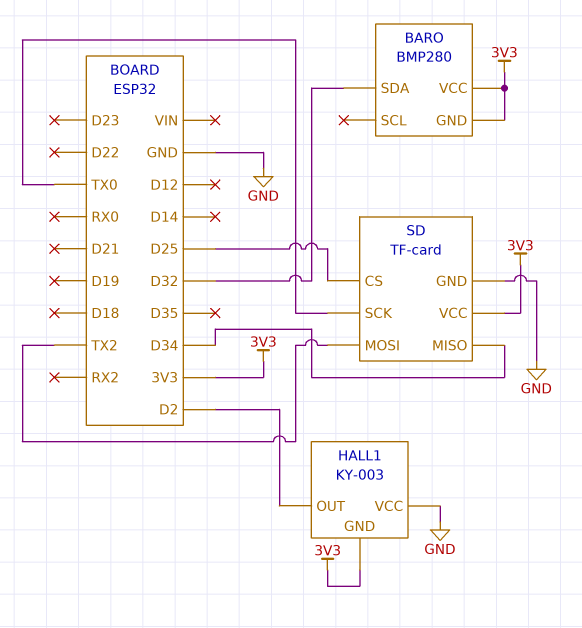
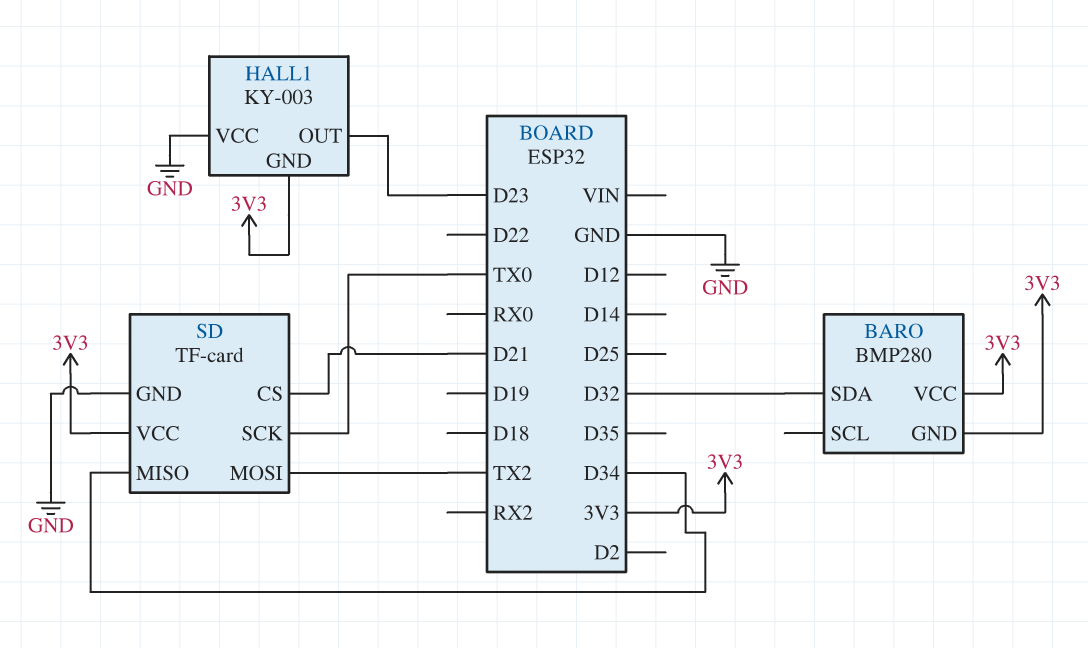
HALL1 pin OUT: D2 -> D23
SD pin CS: D25 -> D21

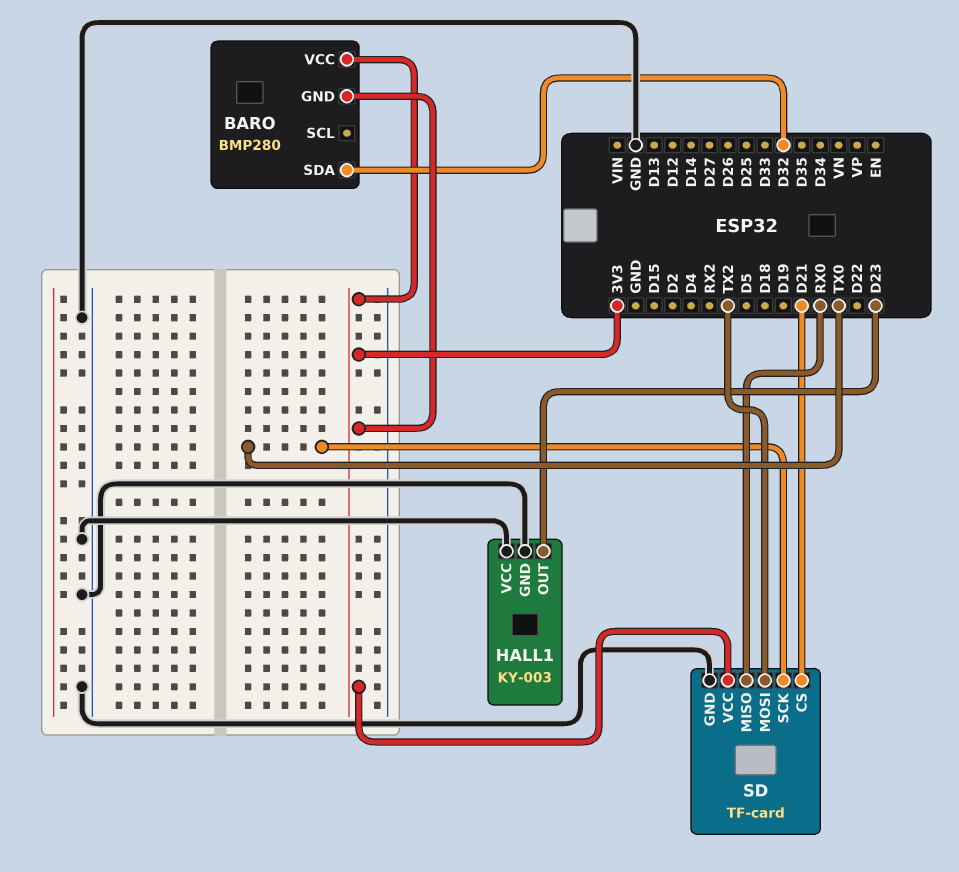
HALL1 pin GND: 3V3 -> GND
SD pin MISO: D34 -> RX0

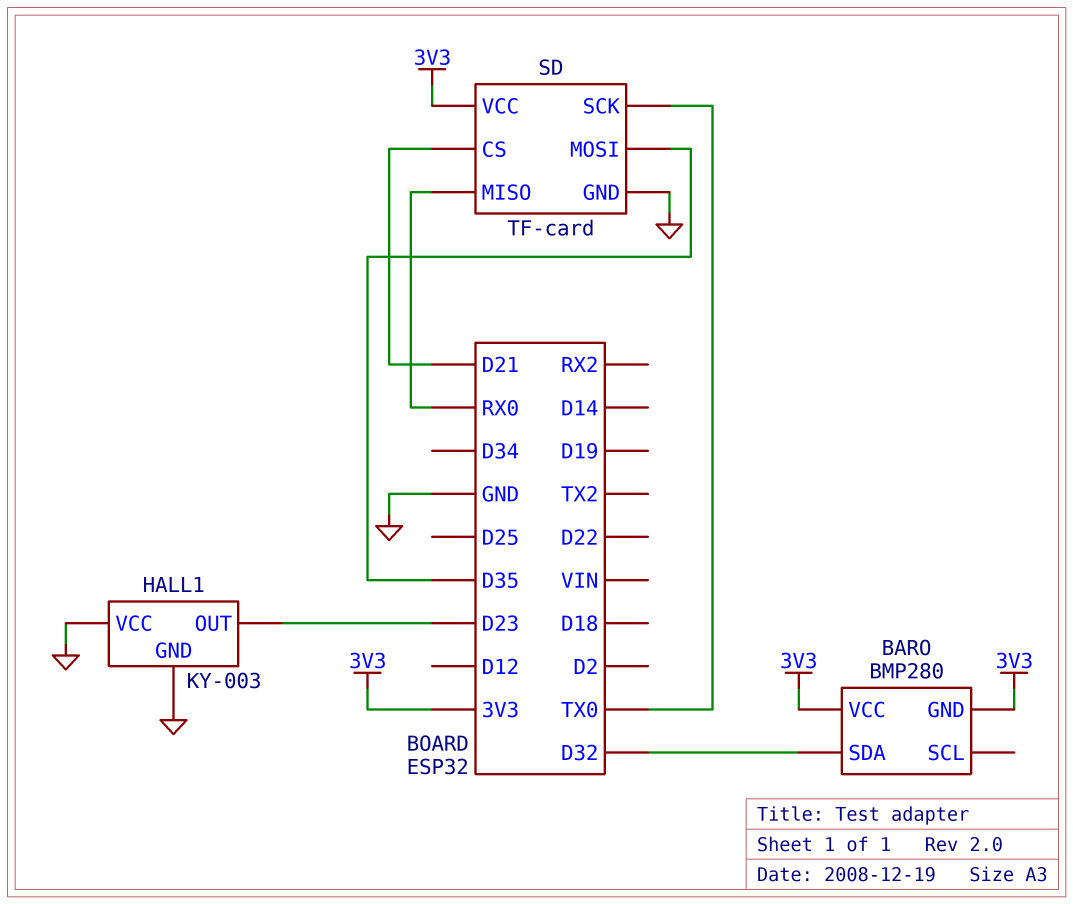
SD pin MOSI: TX2 -> D35

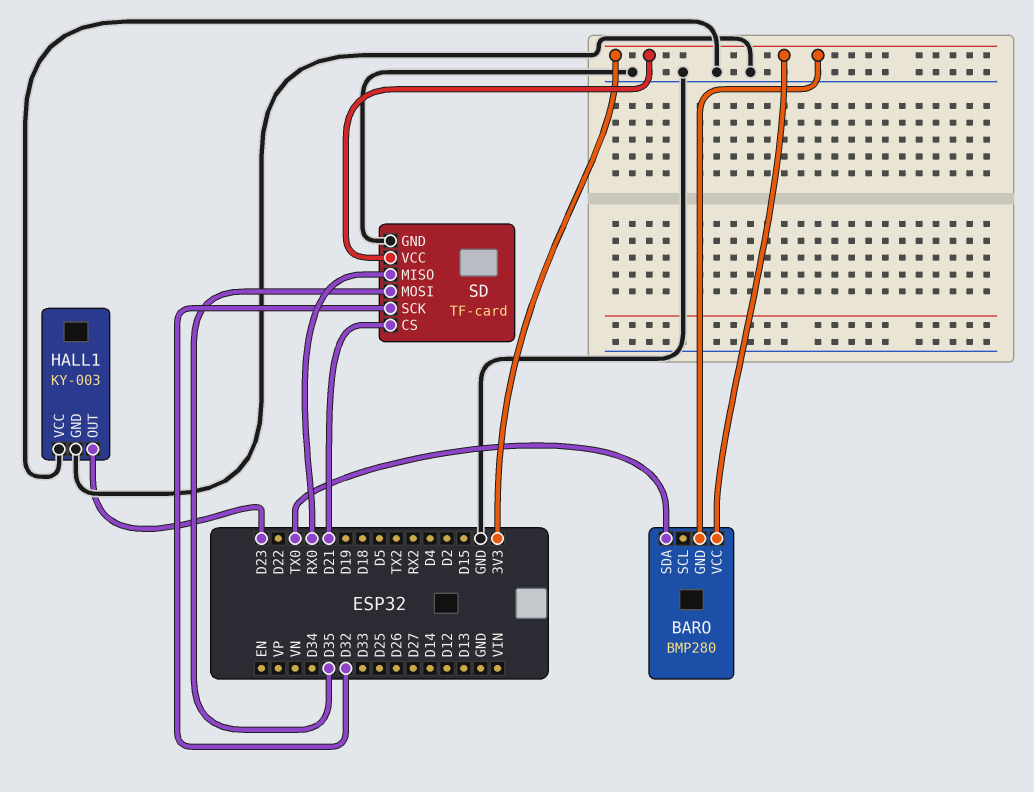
BARO pin SDA: D32 -> TX0
SD pin SCK: TX0 -> D32

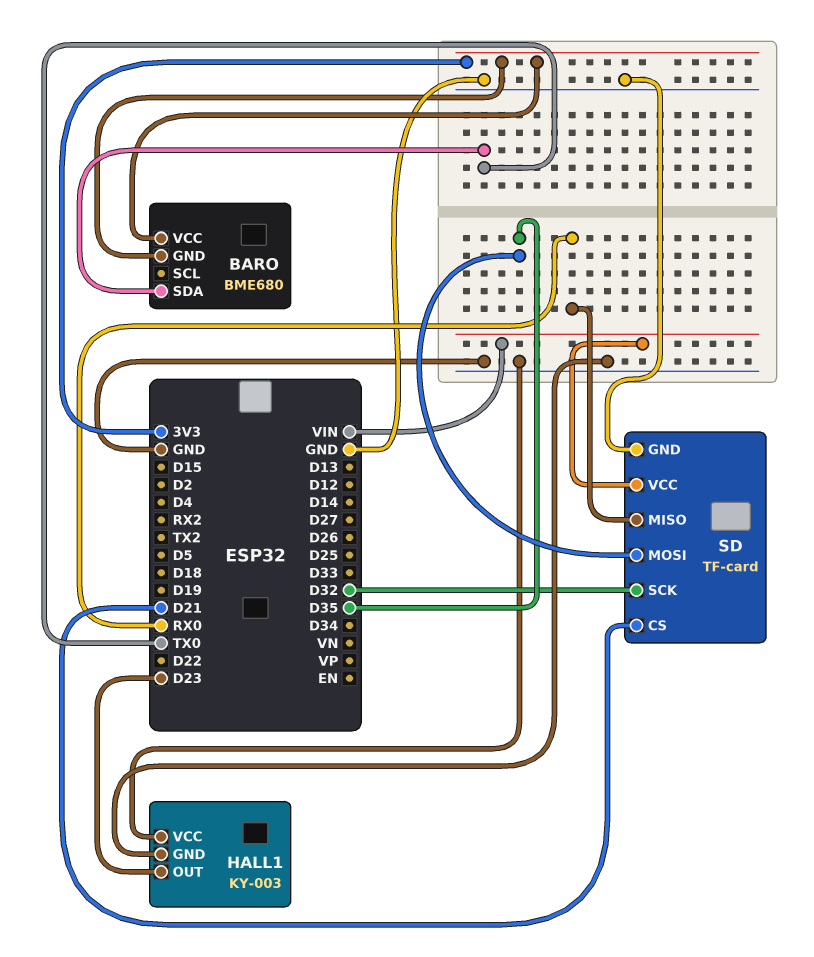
BARO: BMP280 -> BME680
SD pin VCC: 3V3 -> VIN

